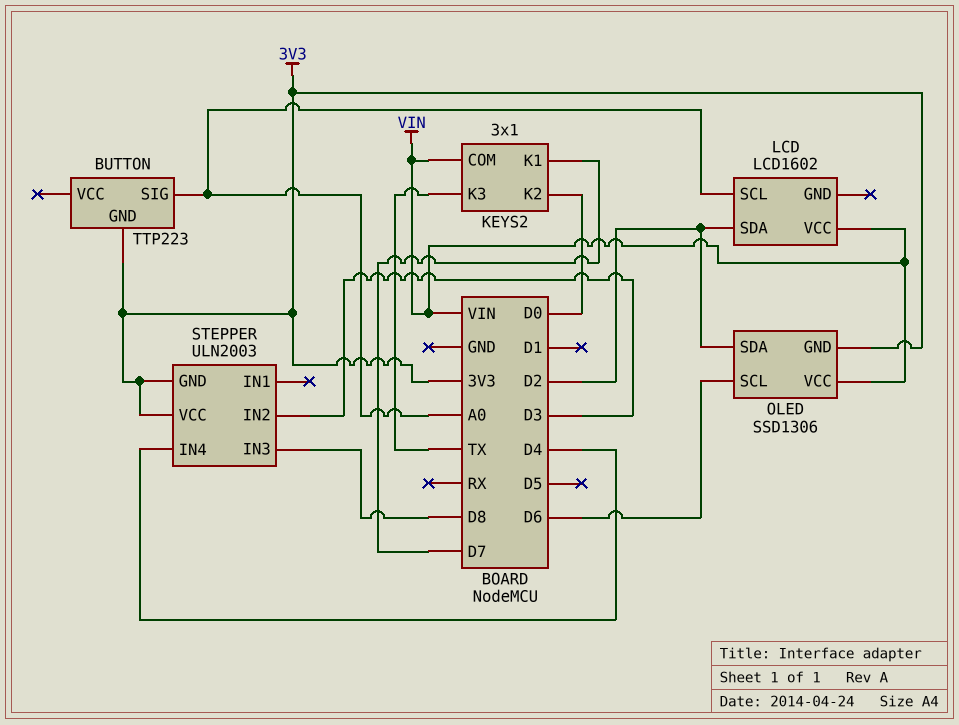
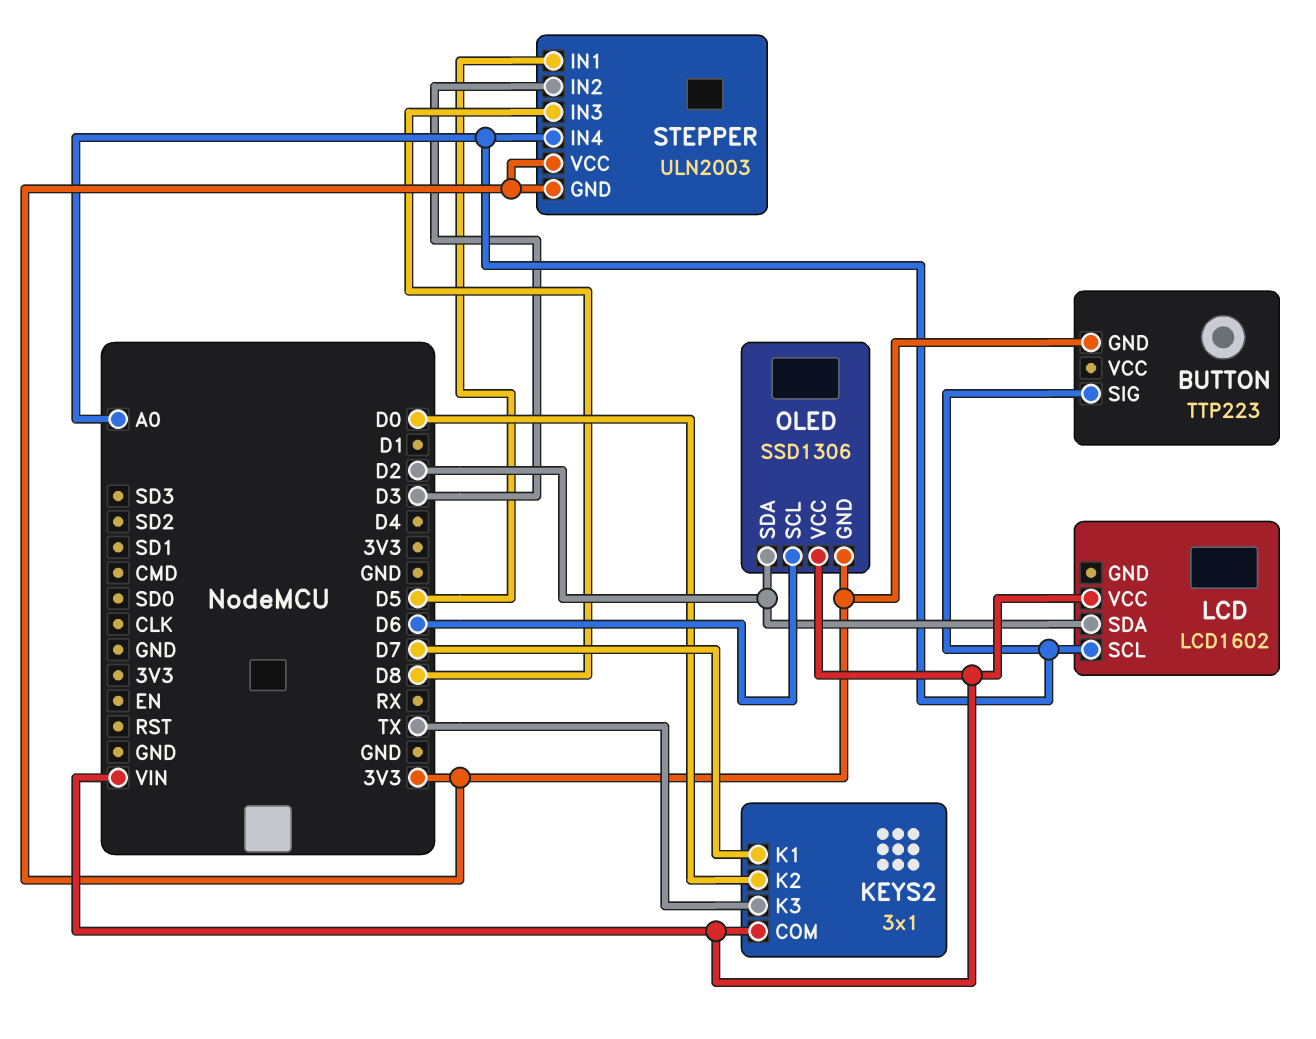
STEPPER pin IN1: none -> D5
STEPPER pin IN4: D4 -> A0

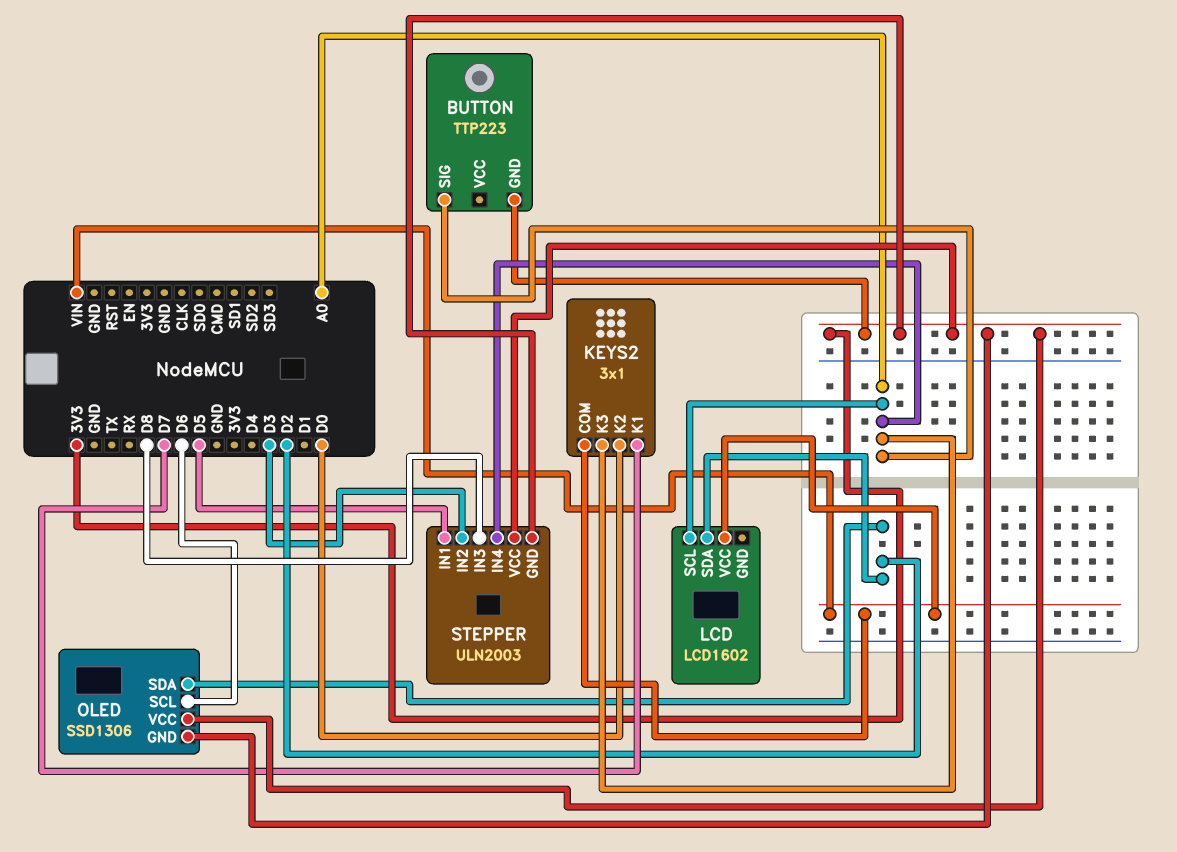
KEYS2 pin K3: TX -> A0
OLED pin VCC: VIN -> 3V3

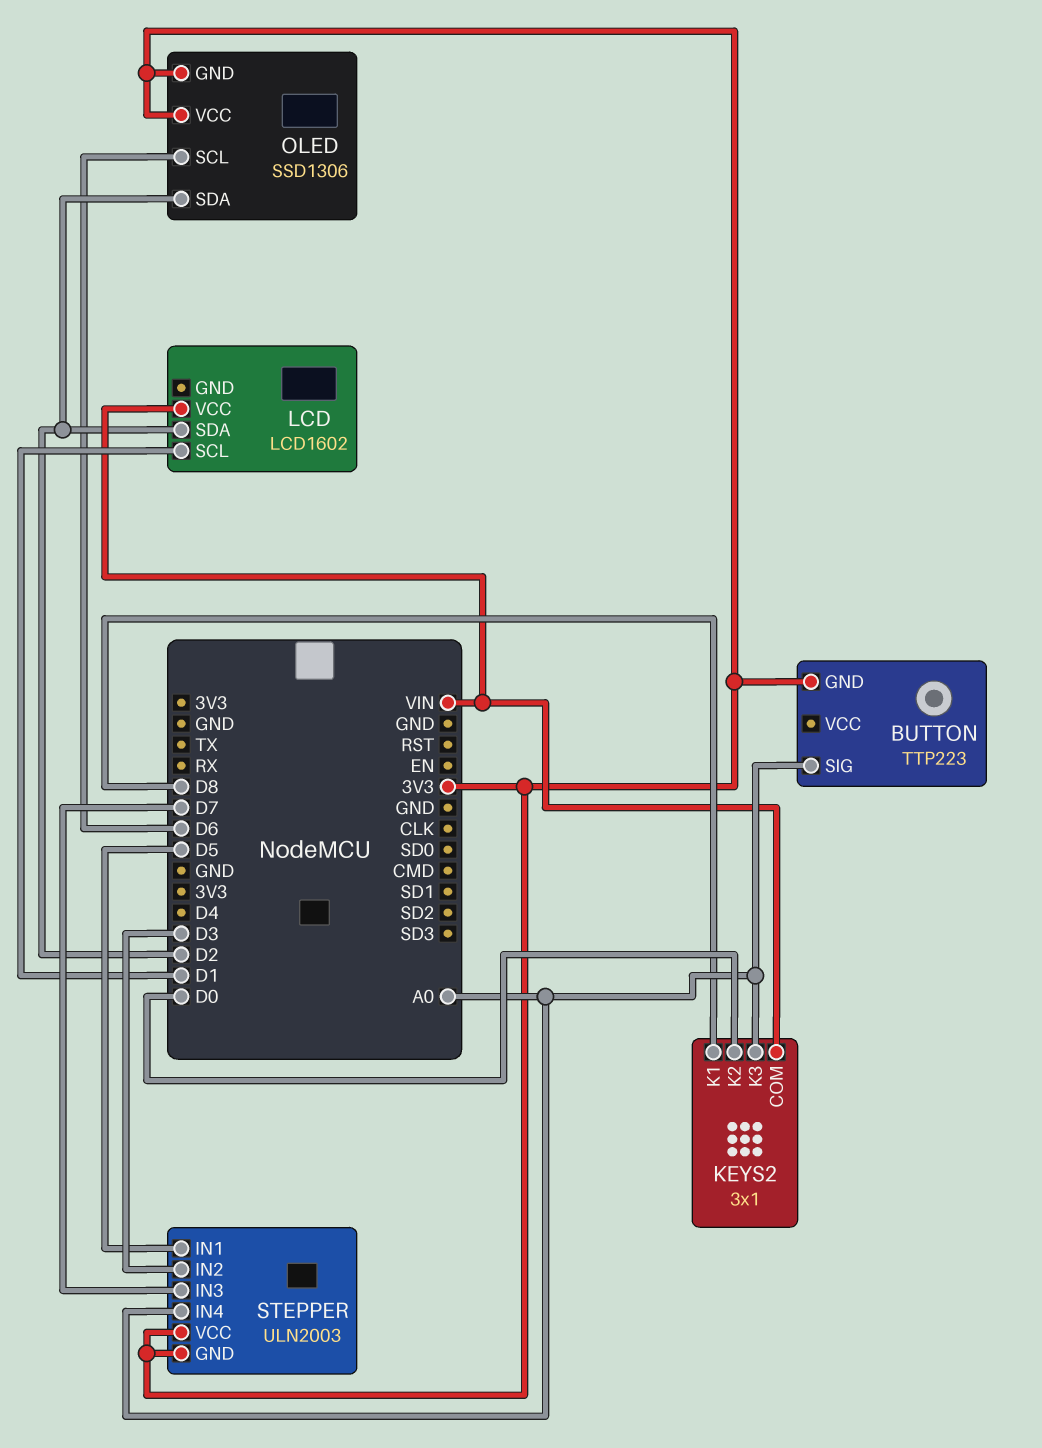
KEYS2 pin K1: D7 -> D8
LCD pin SCL: A0 -> D1
STEPPER pin IN3: D8 -> D7

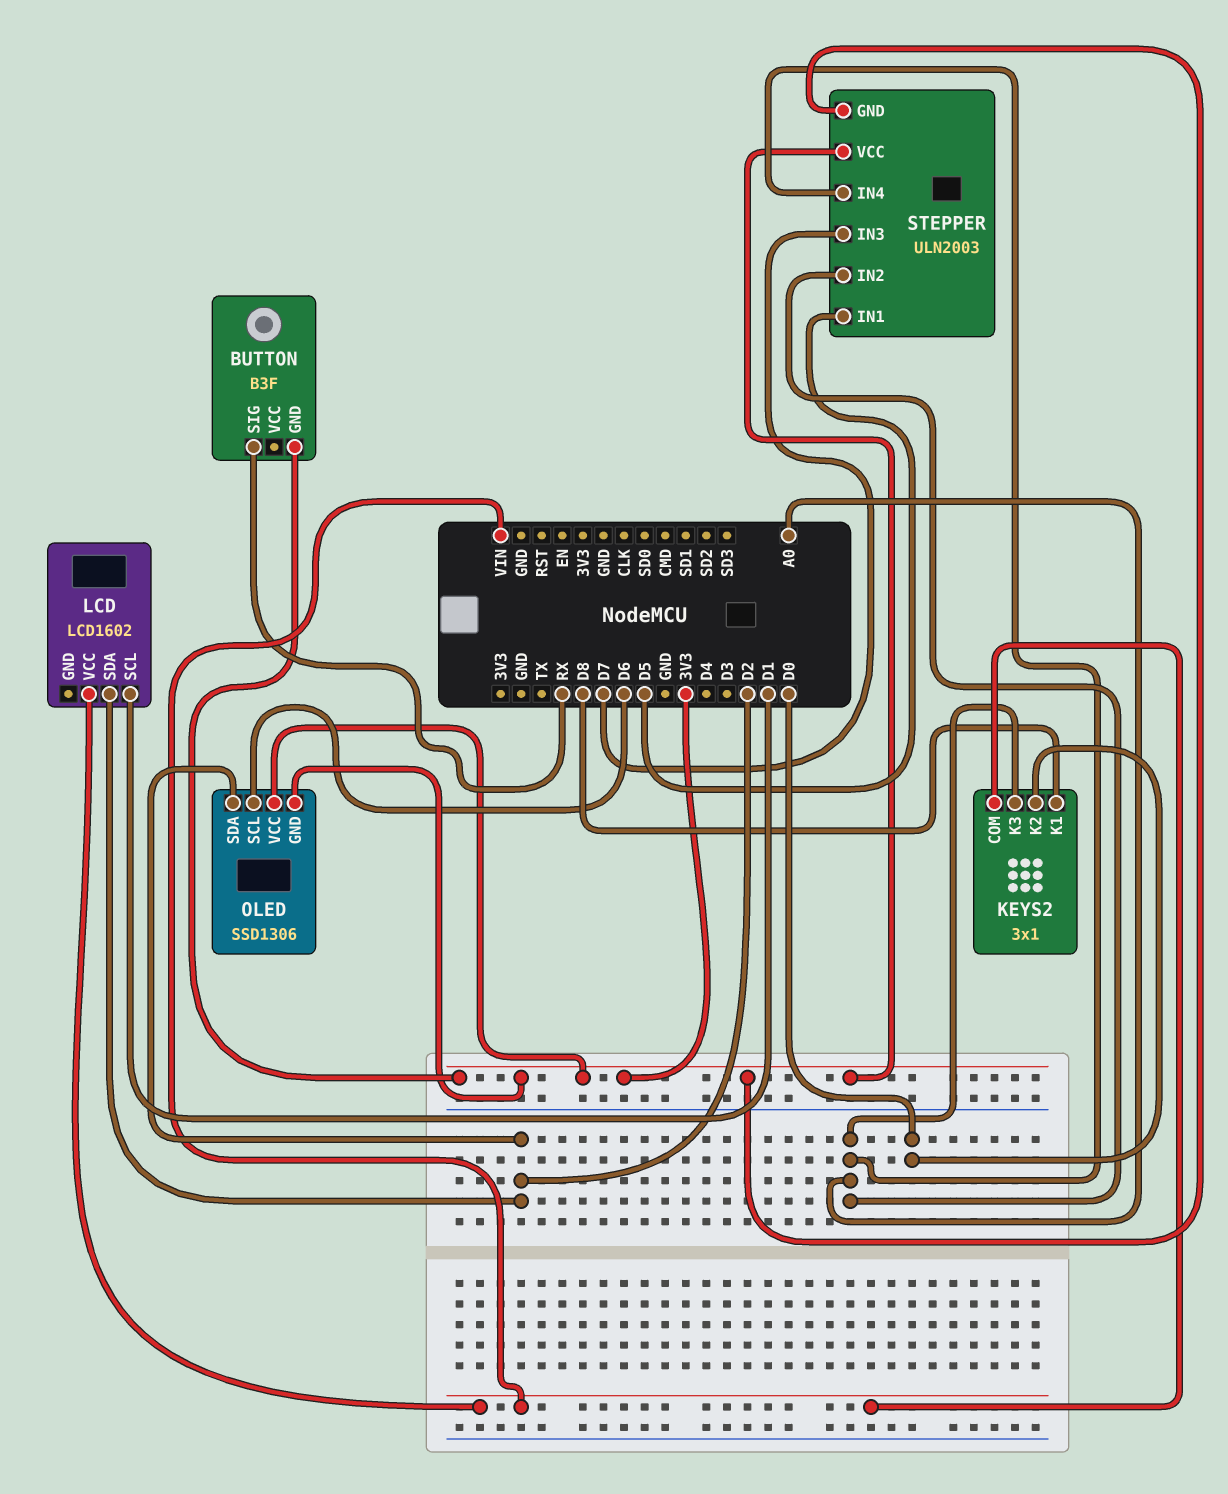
BUTTON: TTP223 -> B3F
BUTTON pin SIG: A0 -> RX
STEPPER pin IN2: D3 -> A0

